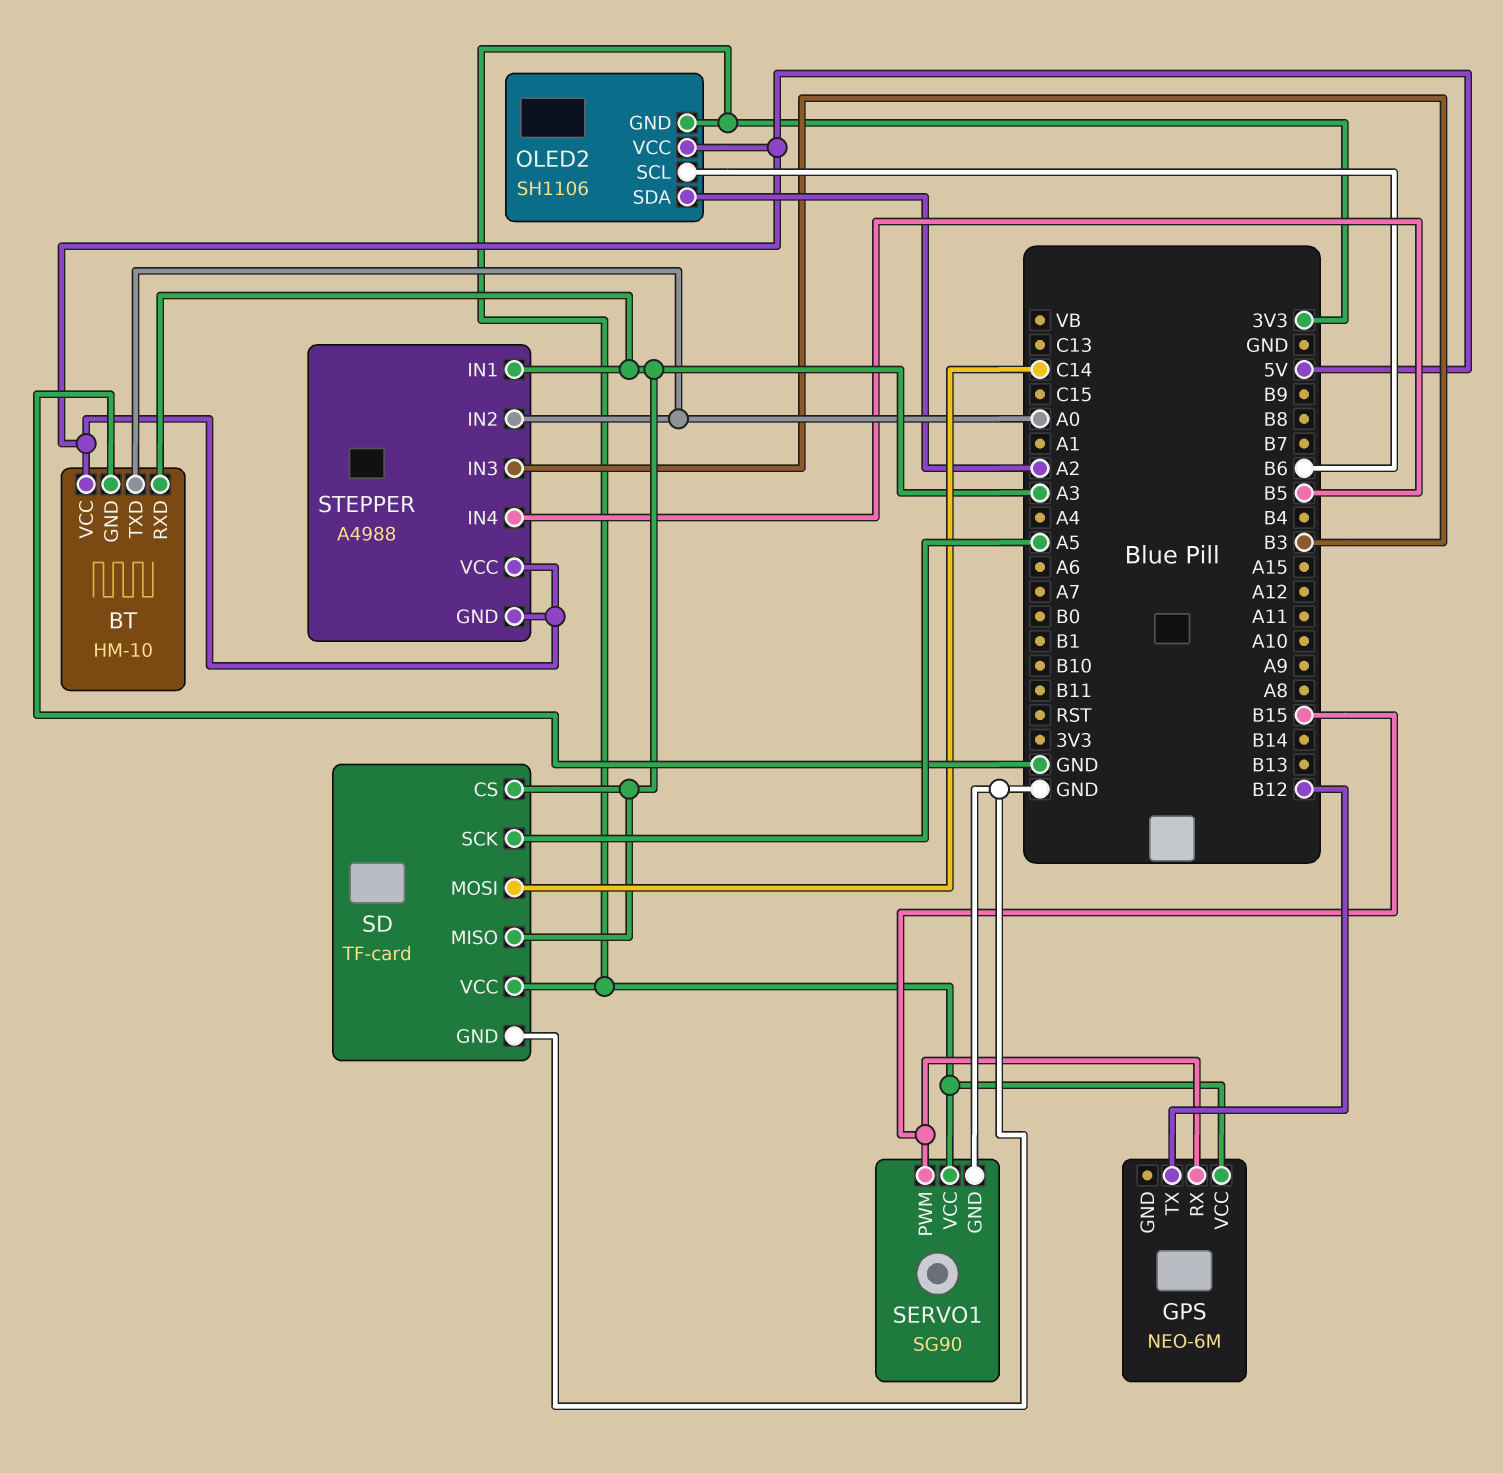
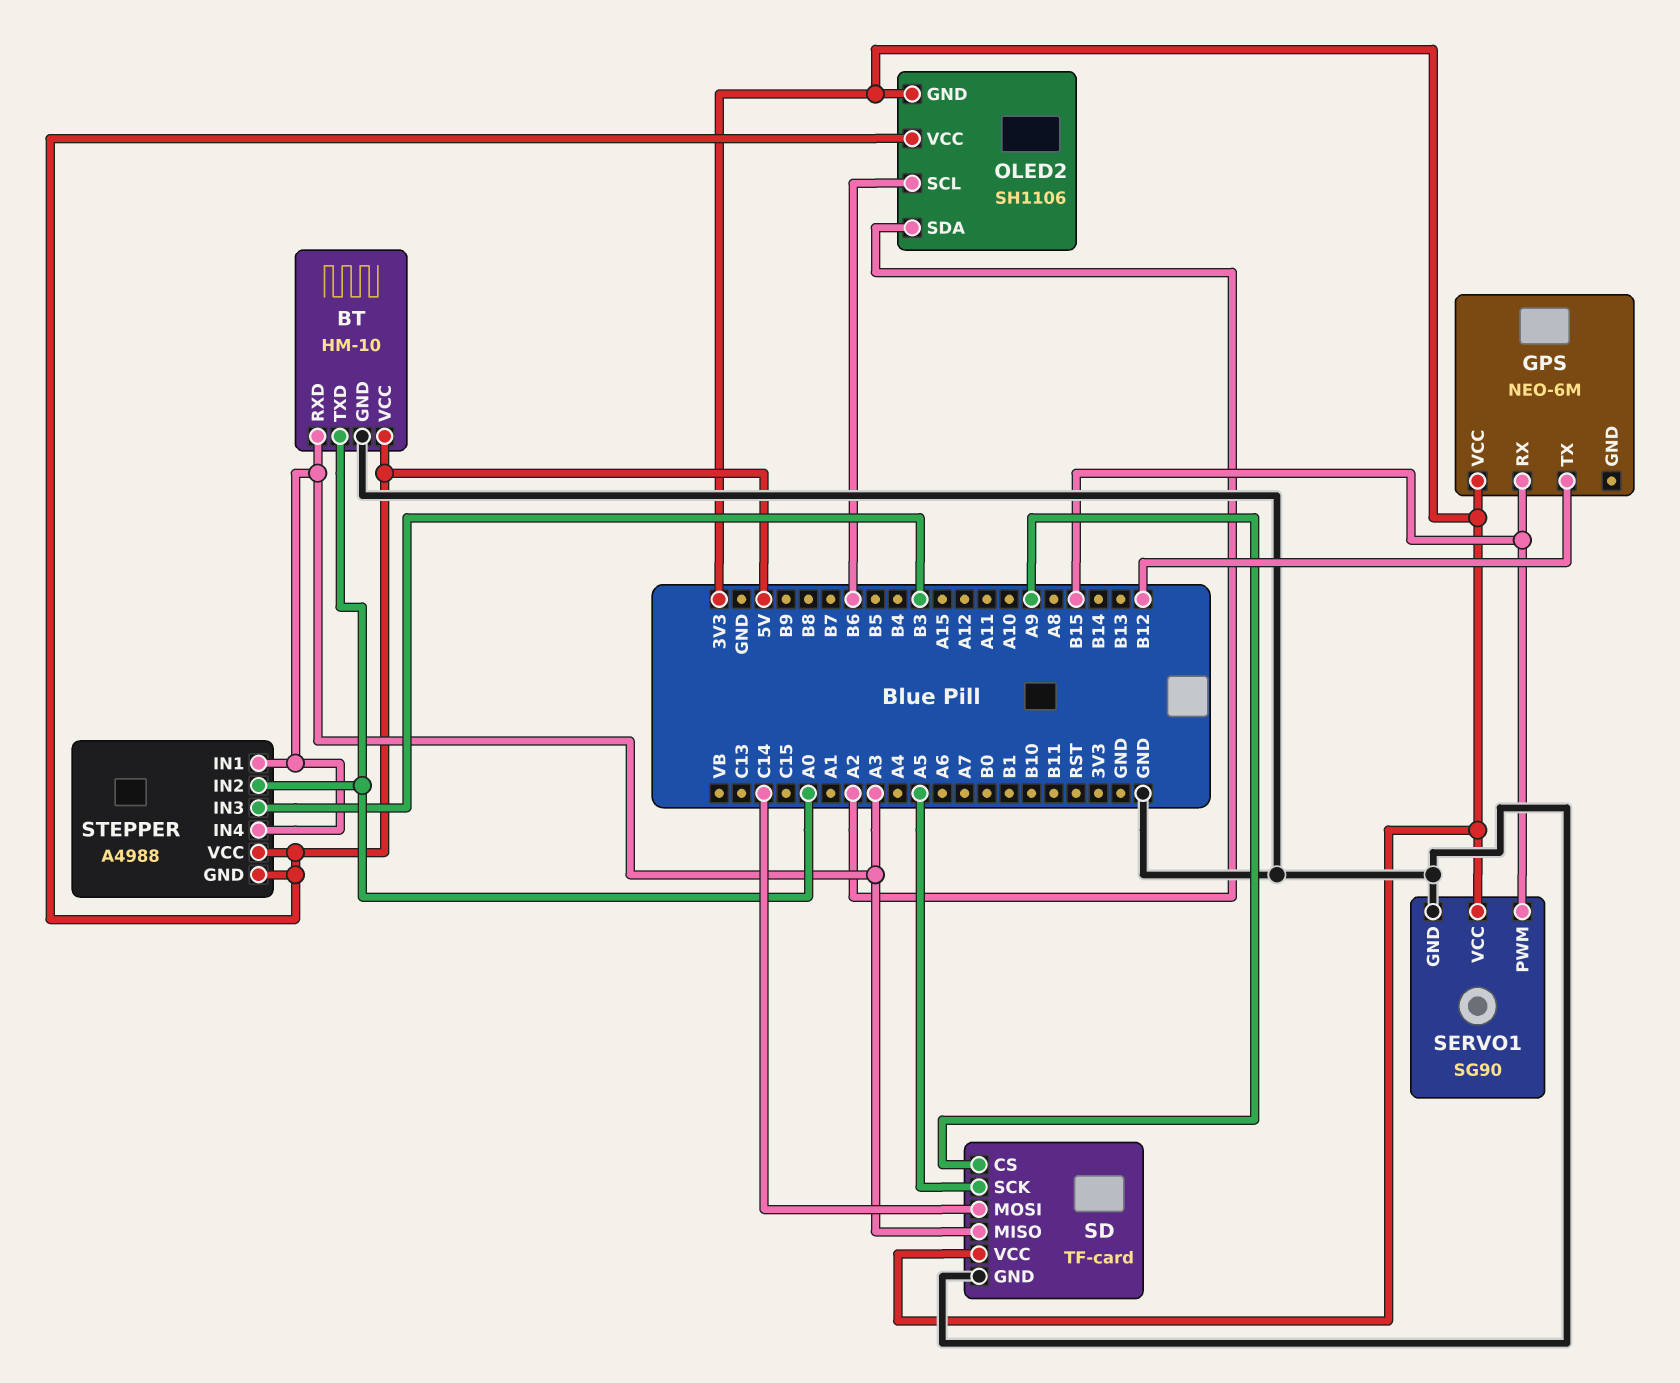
SD pin CS: A3 -> A9
STEPPER pin IN4: B5 -> A3

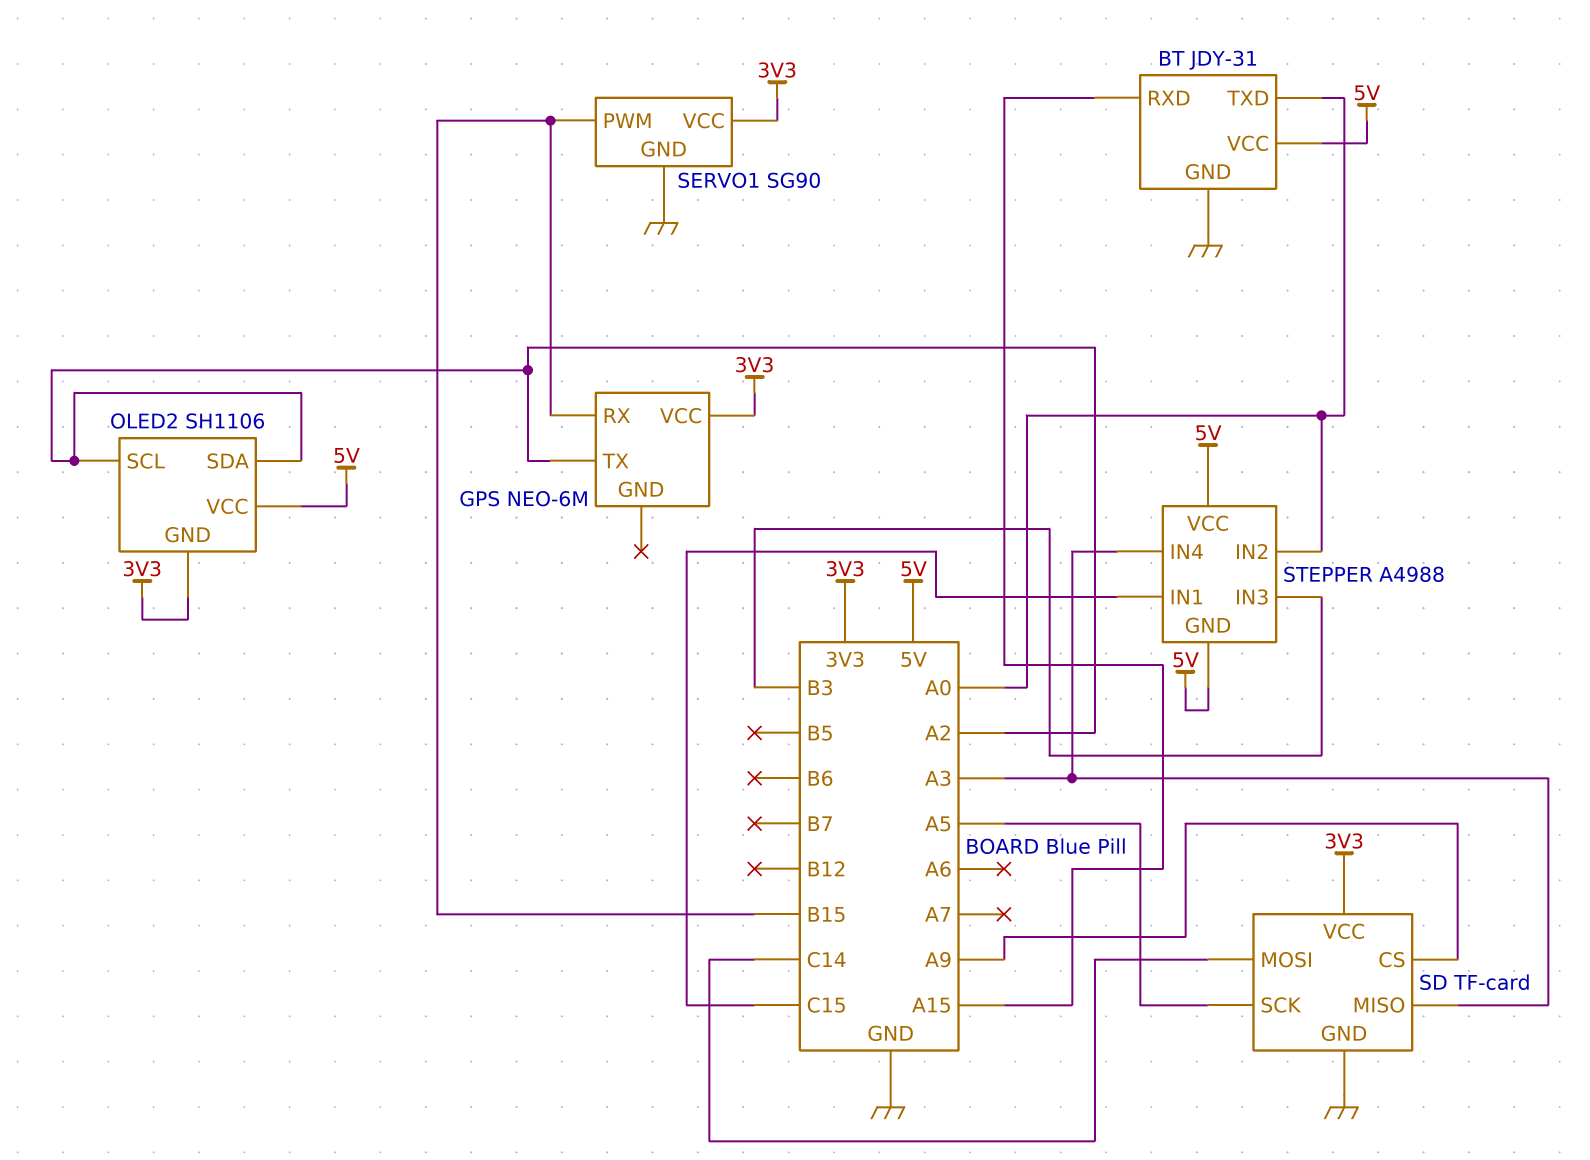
BT: HM-10 -> JDY-31
BT pin RXD: A3 -> A15
GPS pin TX: B12 -> A2
OLED2 pin SCL: B6 -> A2
STEPPER pin IN1: A3 -> C15

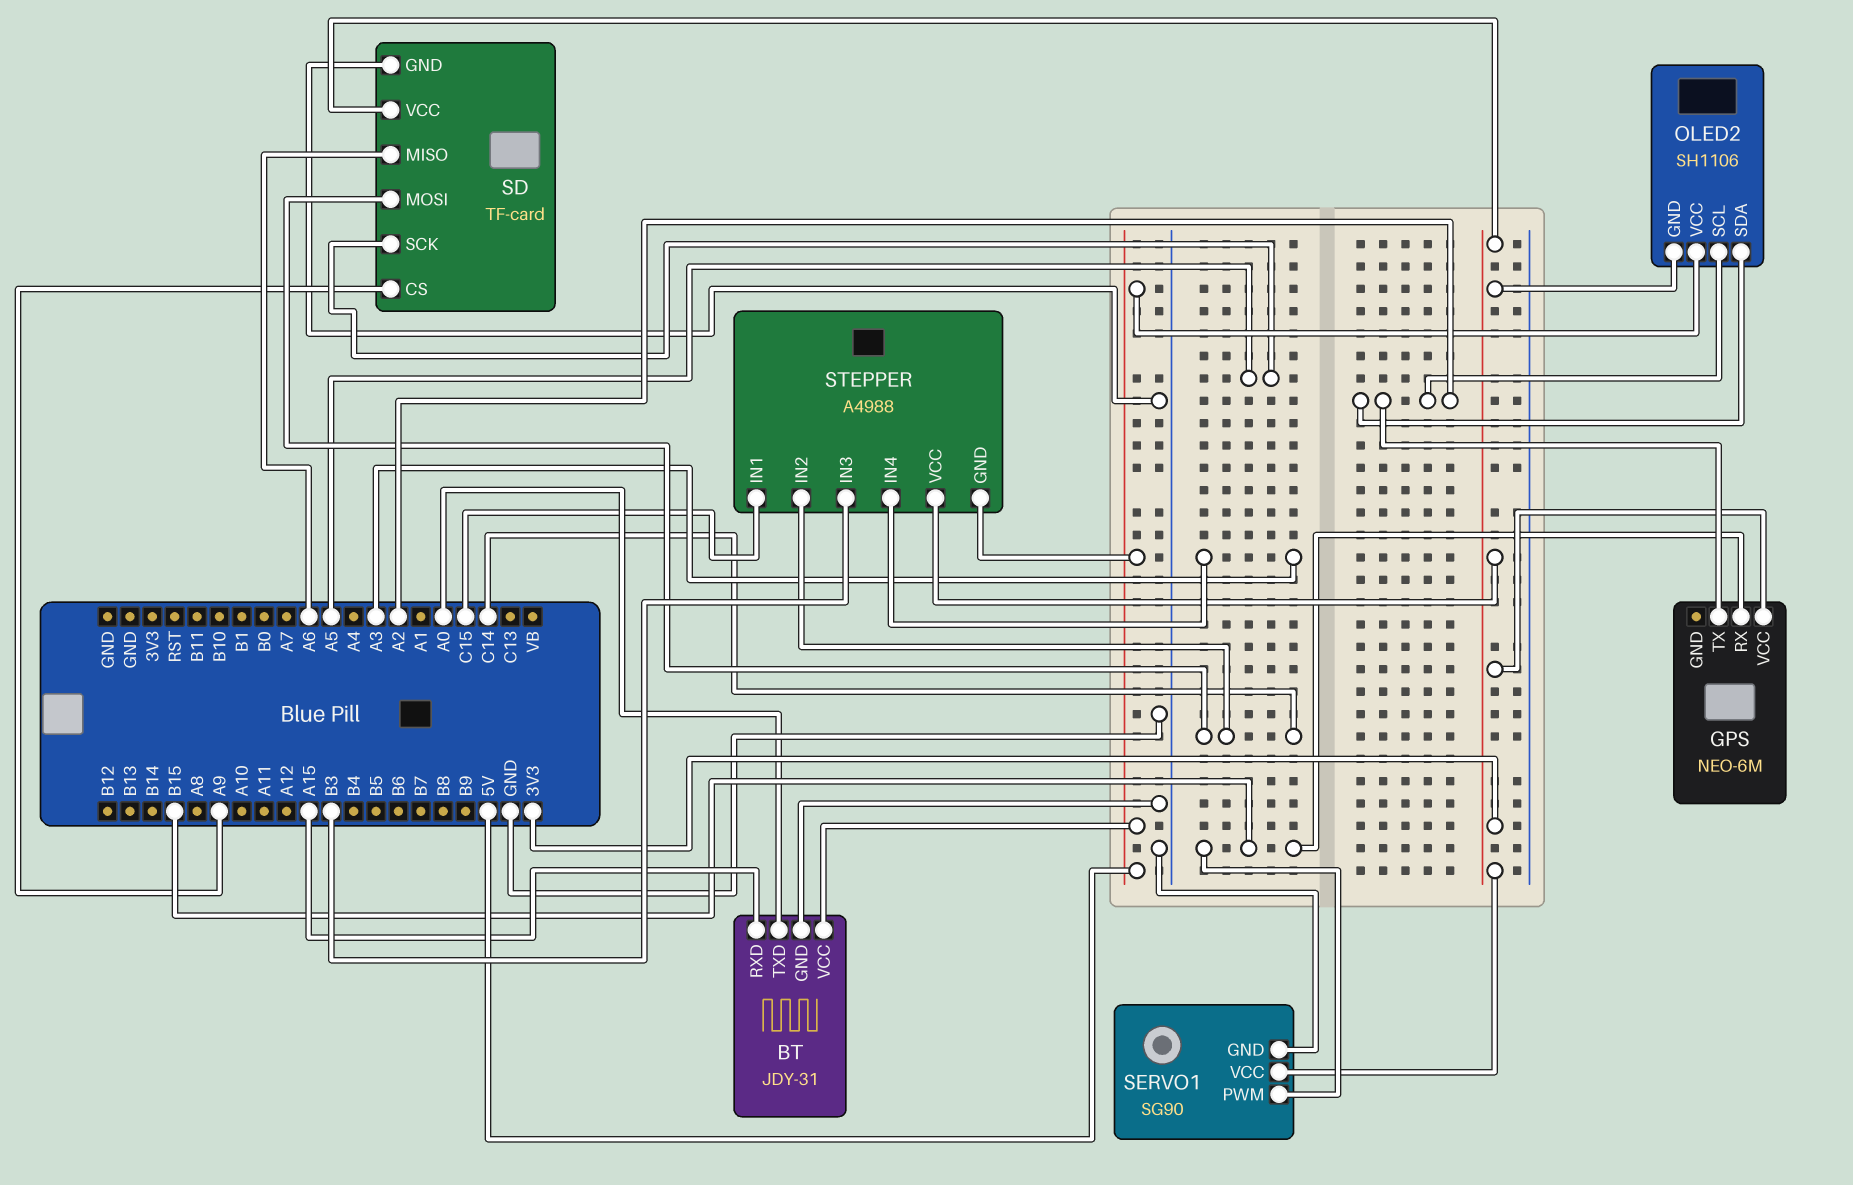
SD pin MISO: A3 -> A6
STEPPER pin IN2: A0 -> C14
STEPPER pin VCC: 5V -> 3V3

